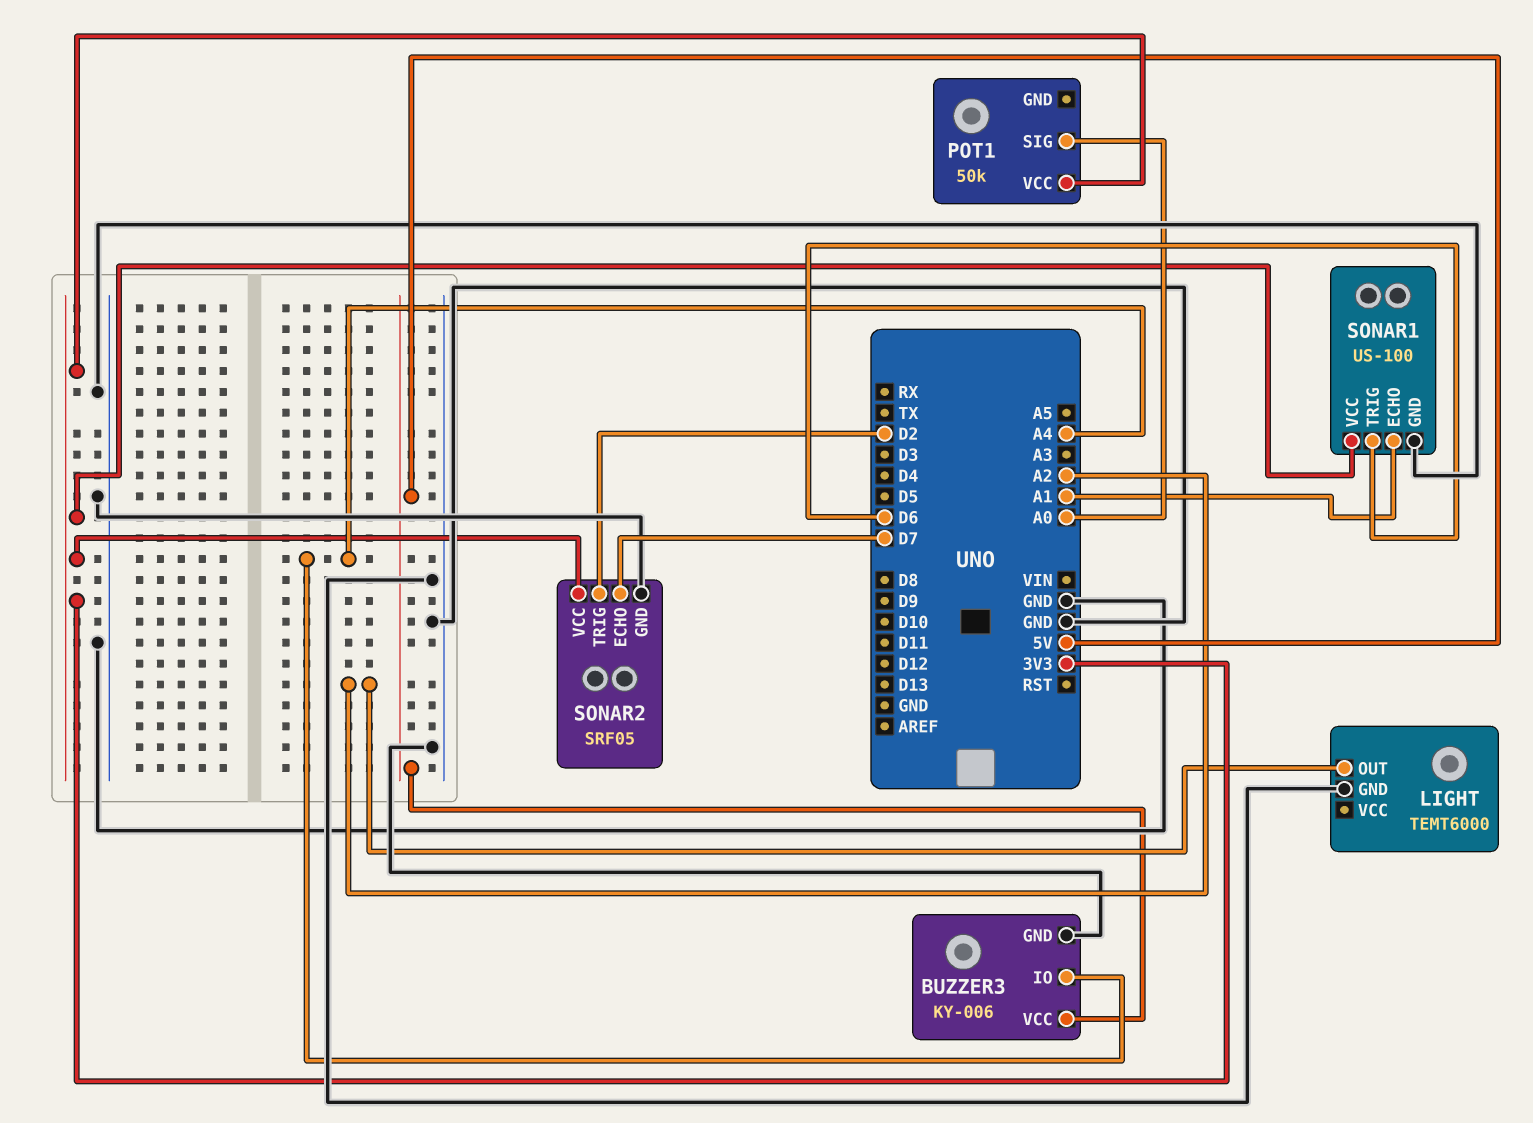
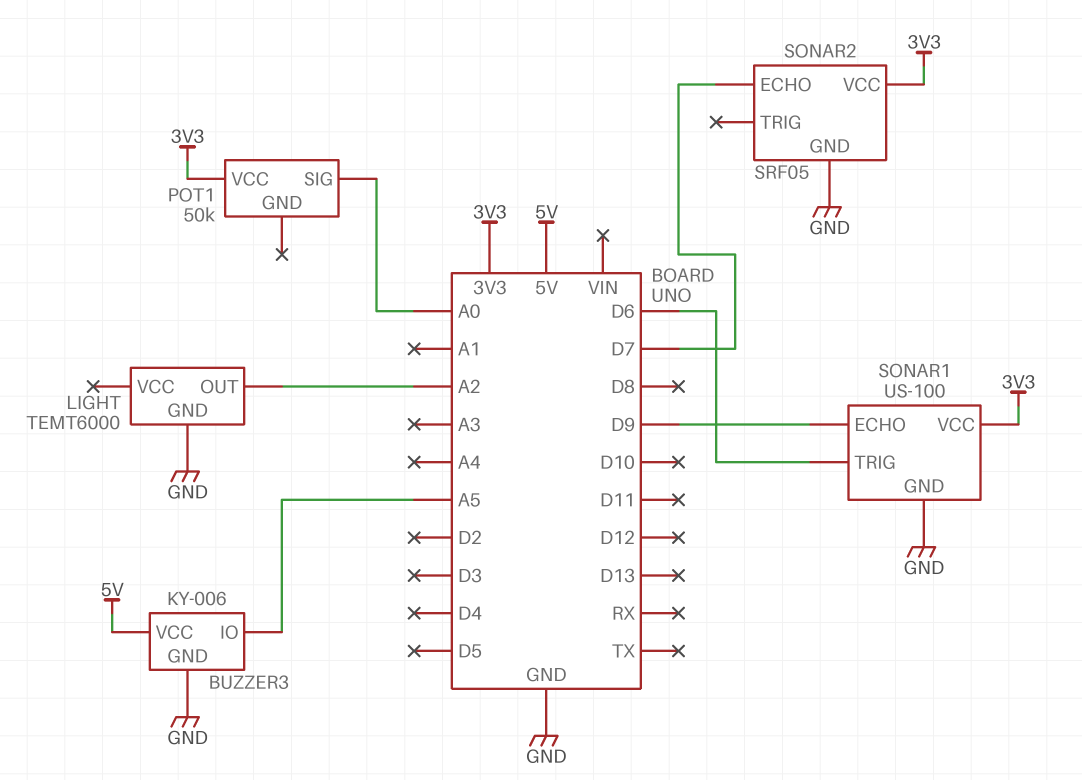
BUZZER3 pin IO: A4 -> A5
SONAR1 pin ECHO: A1 -> D9
SONAR2 pin TRIG: D2 -> none

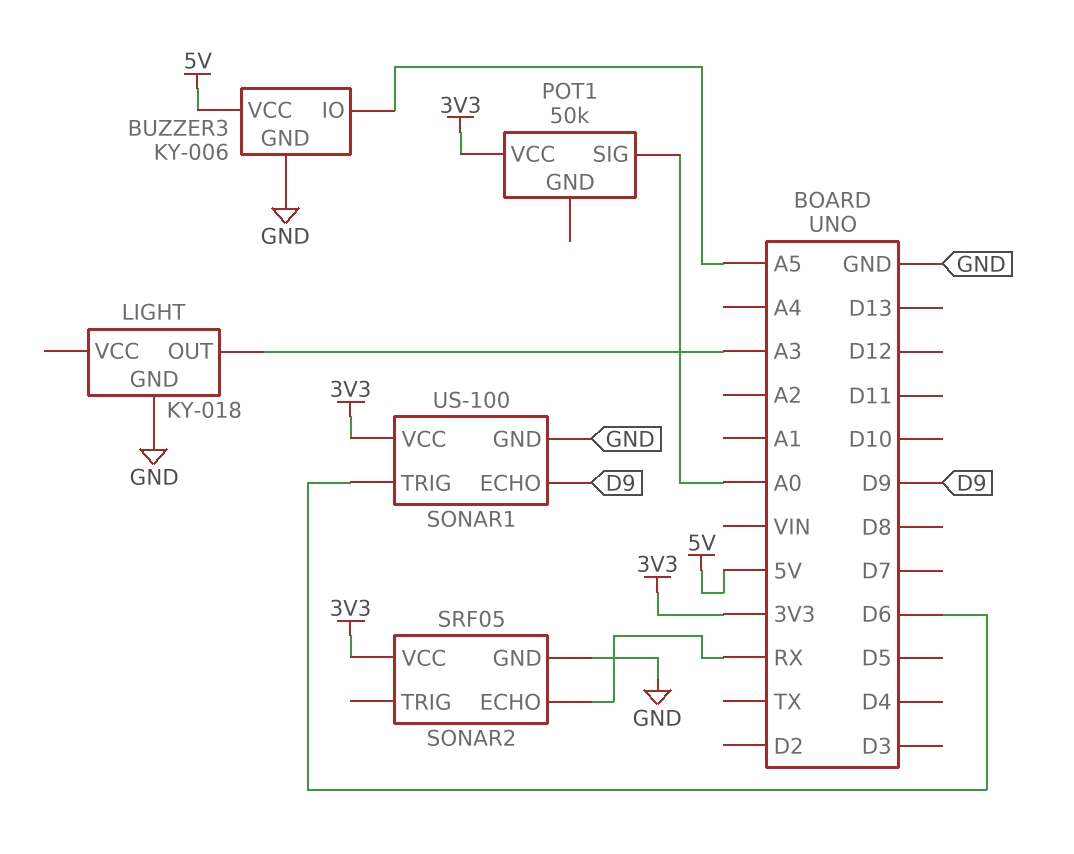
LIGHT: TEMT6000 -> KY-018
LIGHT pin OUT: A2 -> A3
SONAR2 pin ECHO: D7 -> RX

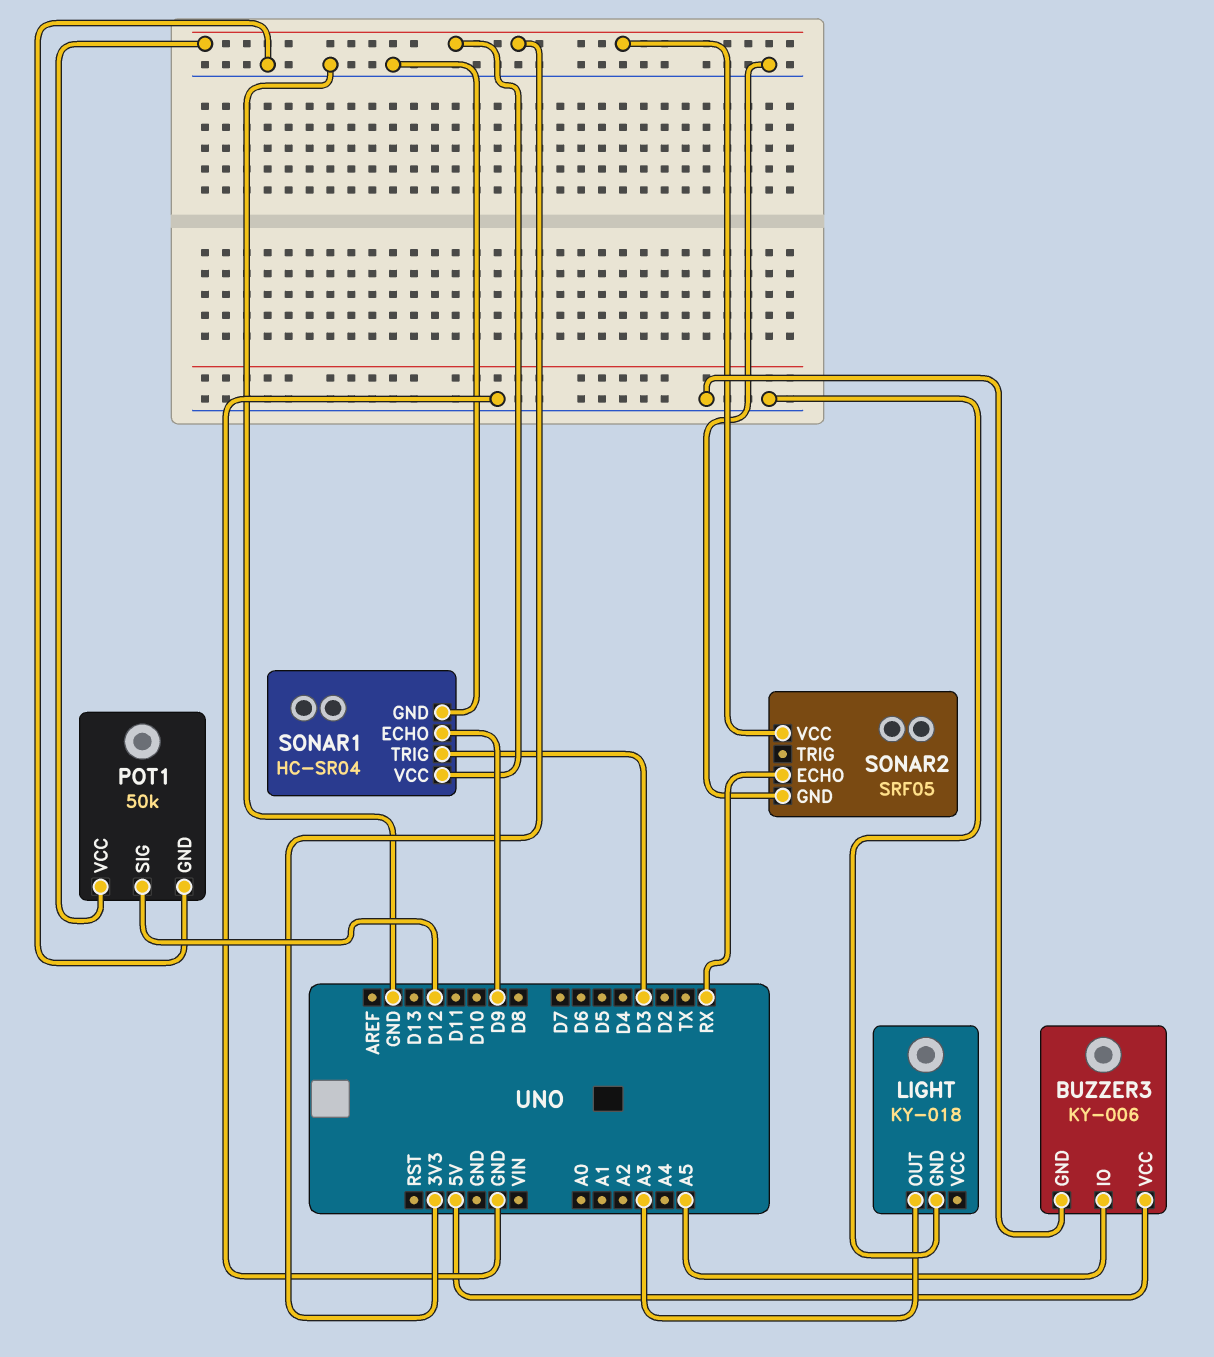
POT1 pin GND: none -> GND
POT1 pin SIG: A0 -> D12
SONAR1: US-100 -> HC-SR04
SONAR1 pin TRIG: D6 -> D3

